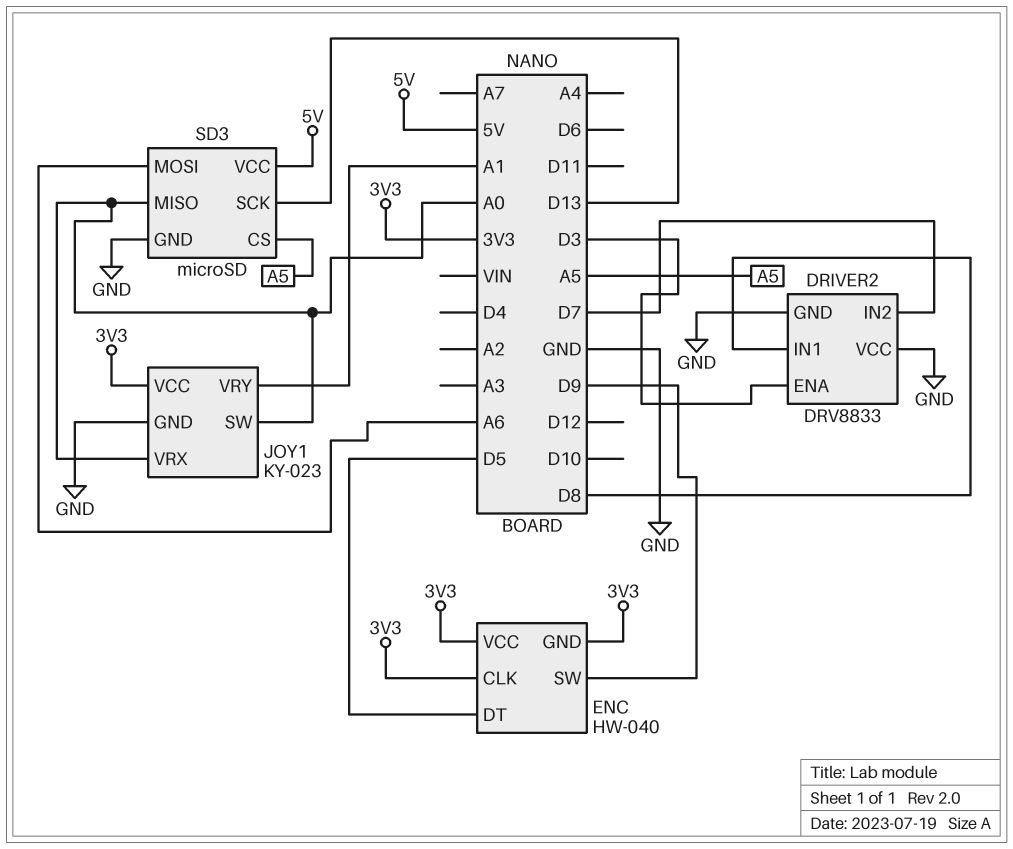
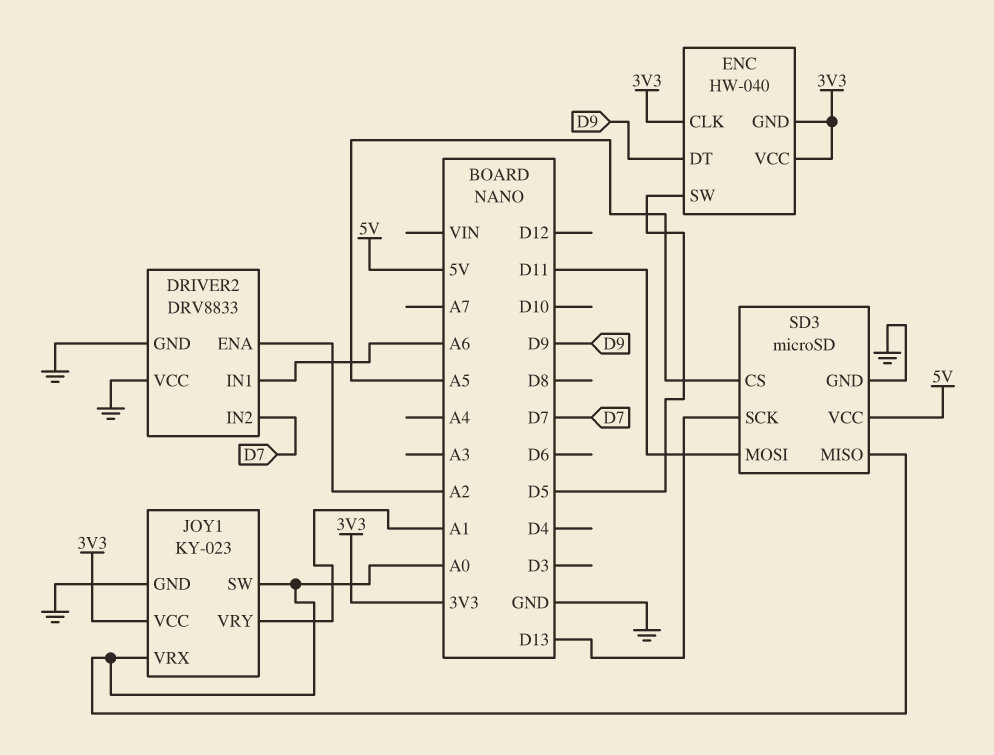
DRIVER2 pin ENA: D3 -> A2
DRIVER2 pin IN1: D8 -> A6
ENC pin DT: D5 -> D9
ENC pin SW: D9 -> D5
SD3 pin MOSI: A6 -> D11

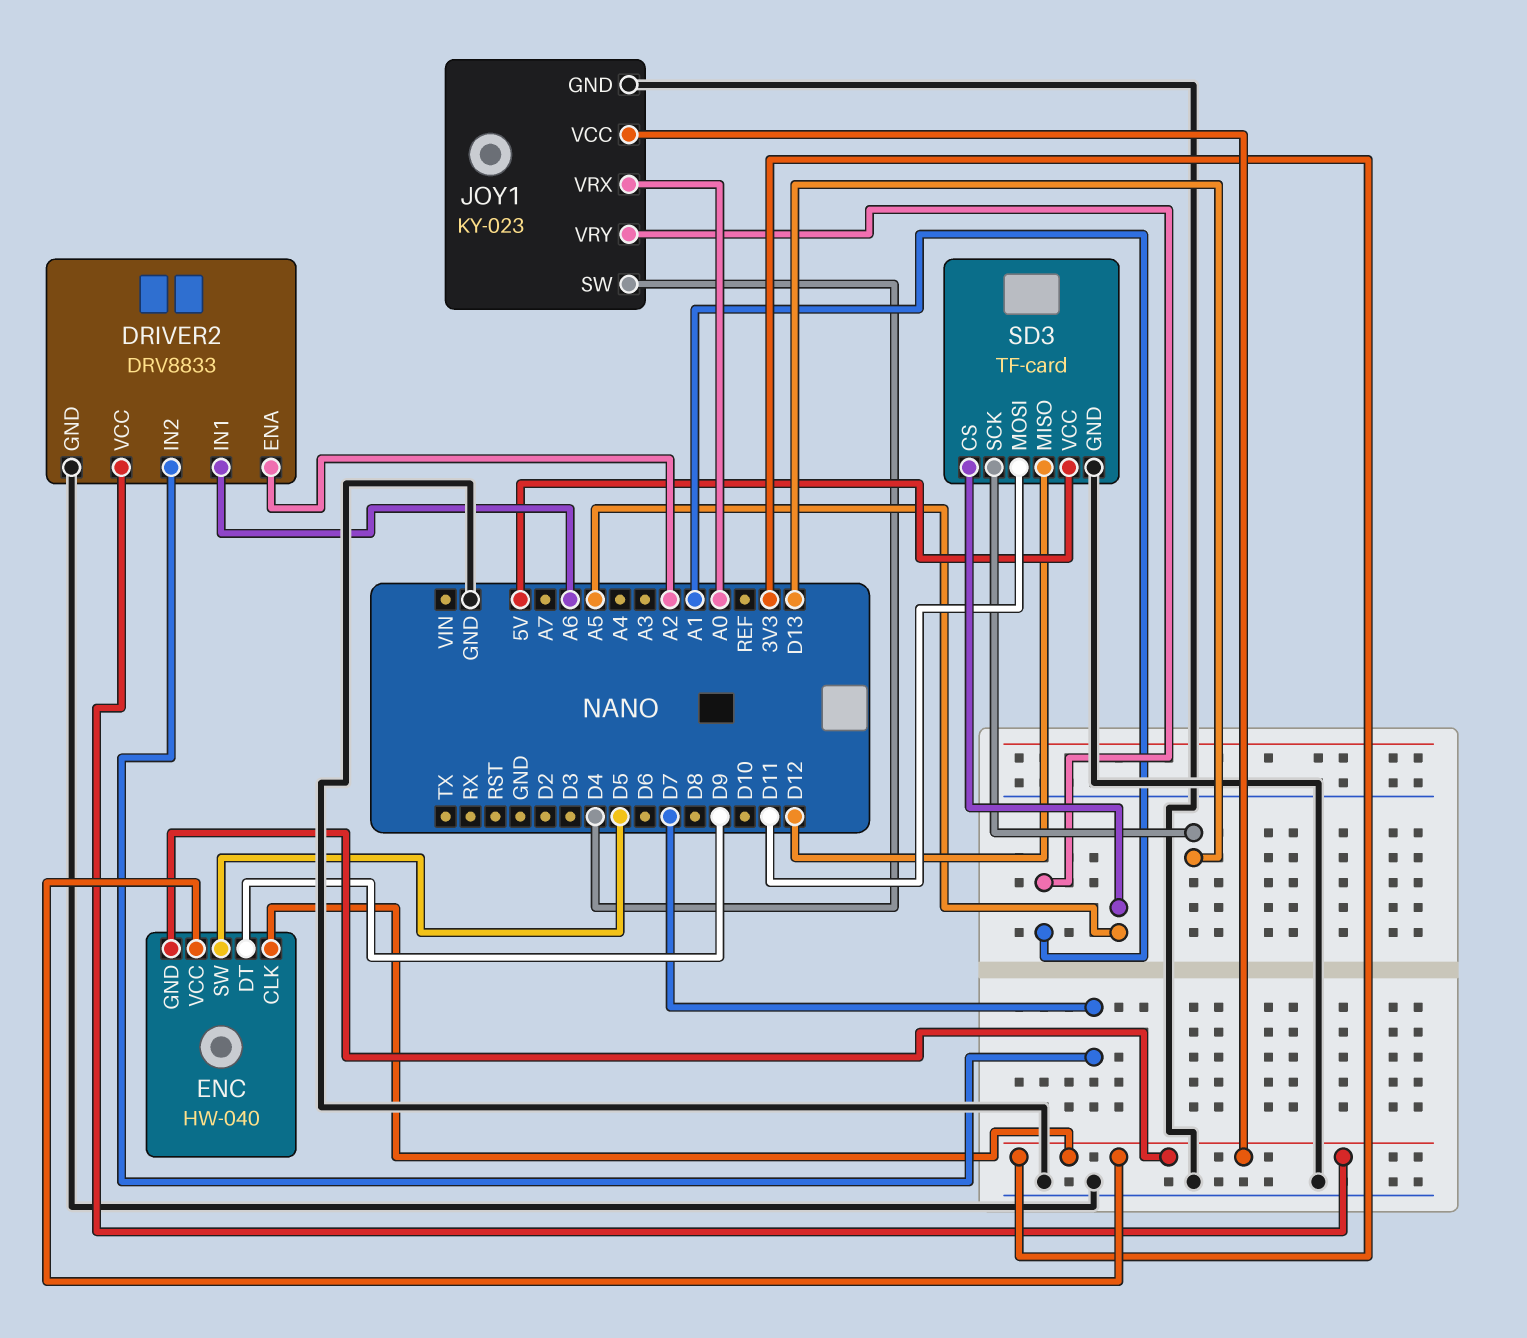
DRIVER2 pin VCC: GND -> 3V3
JOY1 pin SW: A0 -> D4
SD3: microSD -> TF-card
SD3 pin MISO: A0 -> D12

